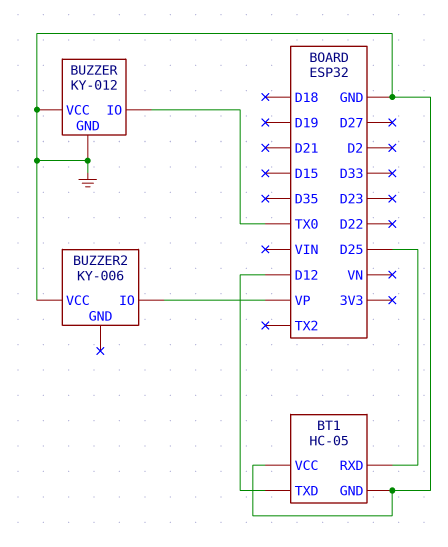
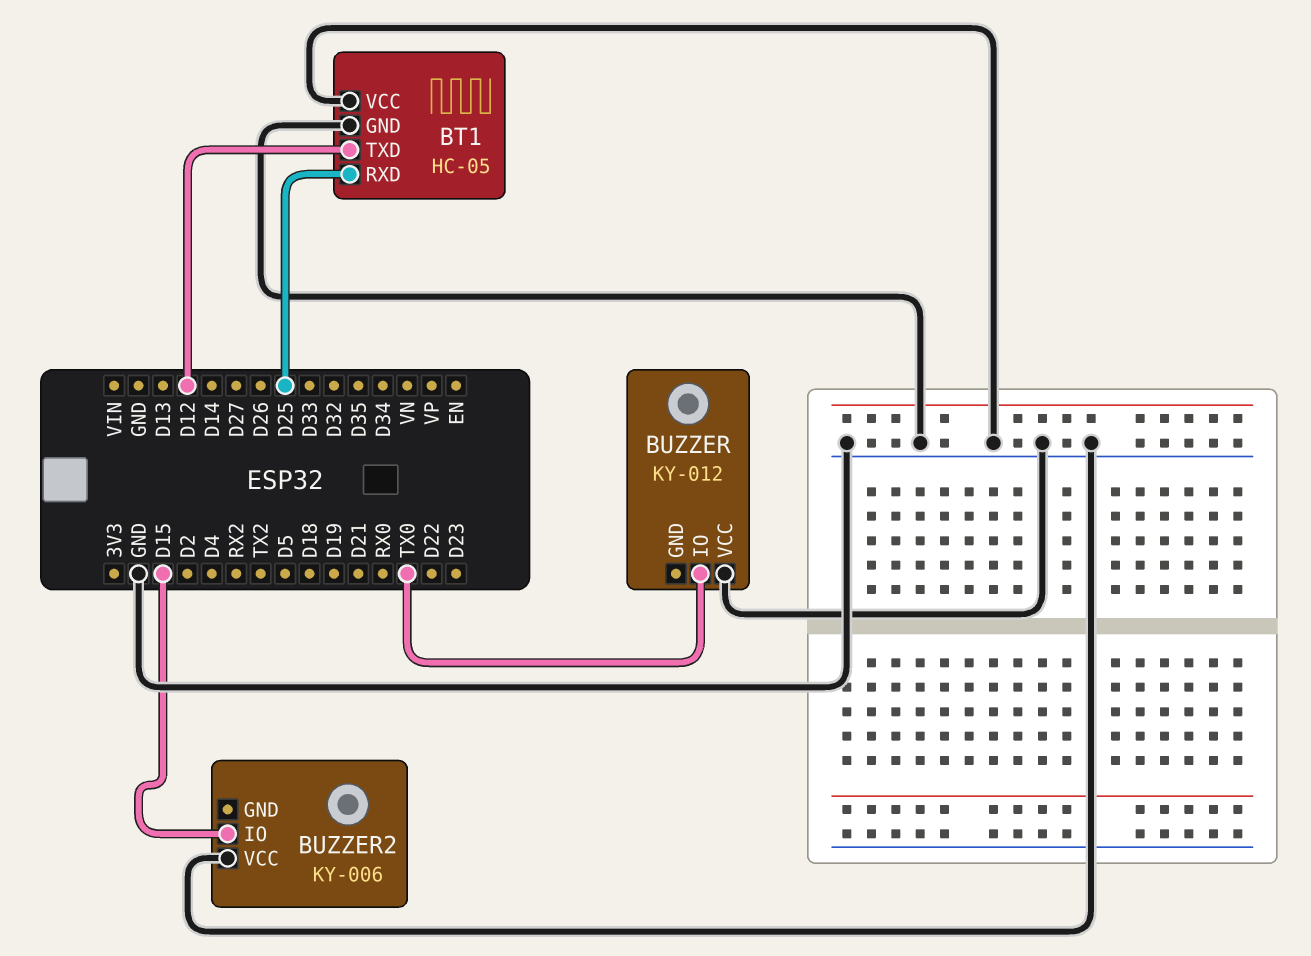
BUZZER pin GND: GND -> none
BUZZER2 pin IO: VP -> D15

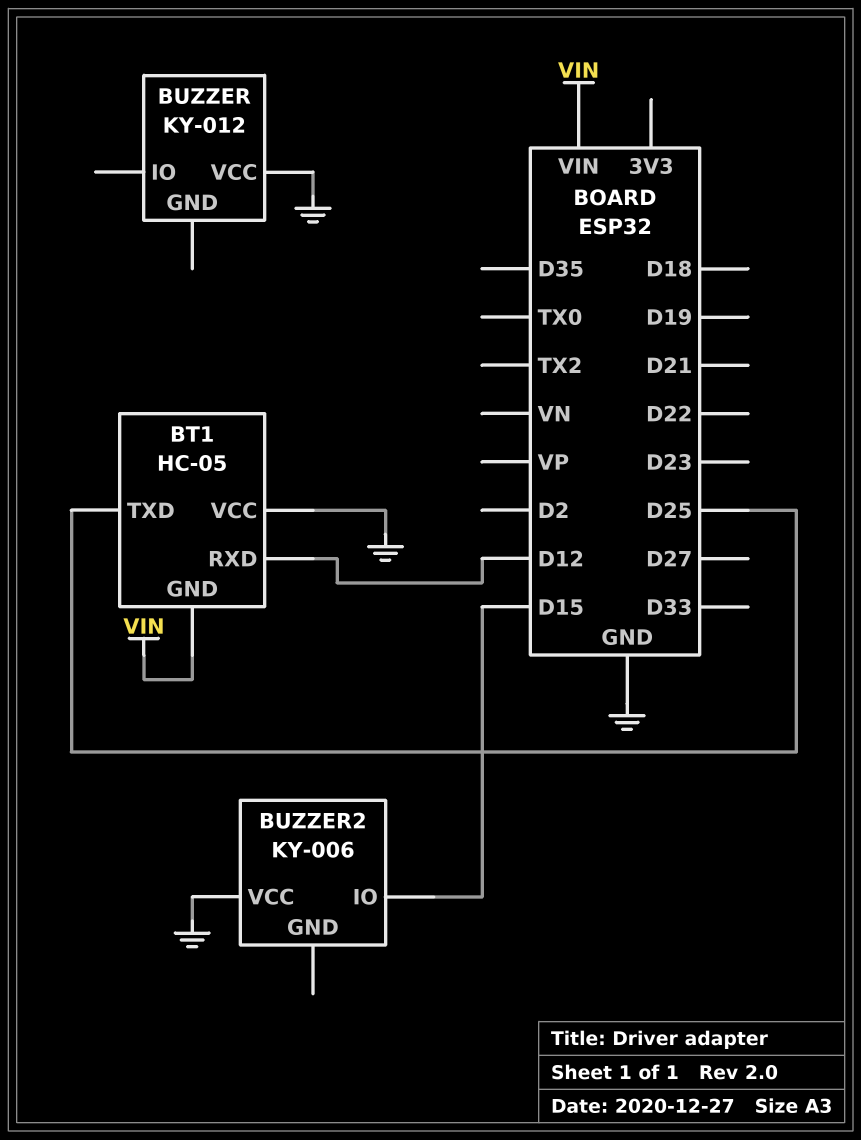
BT1 pin GND: GND -> VIN
BT1 pin RXD: D25 -> D12
BT1 pin TXD: D12 -> D25
BUZZER pin IO: TX0 -> none

